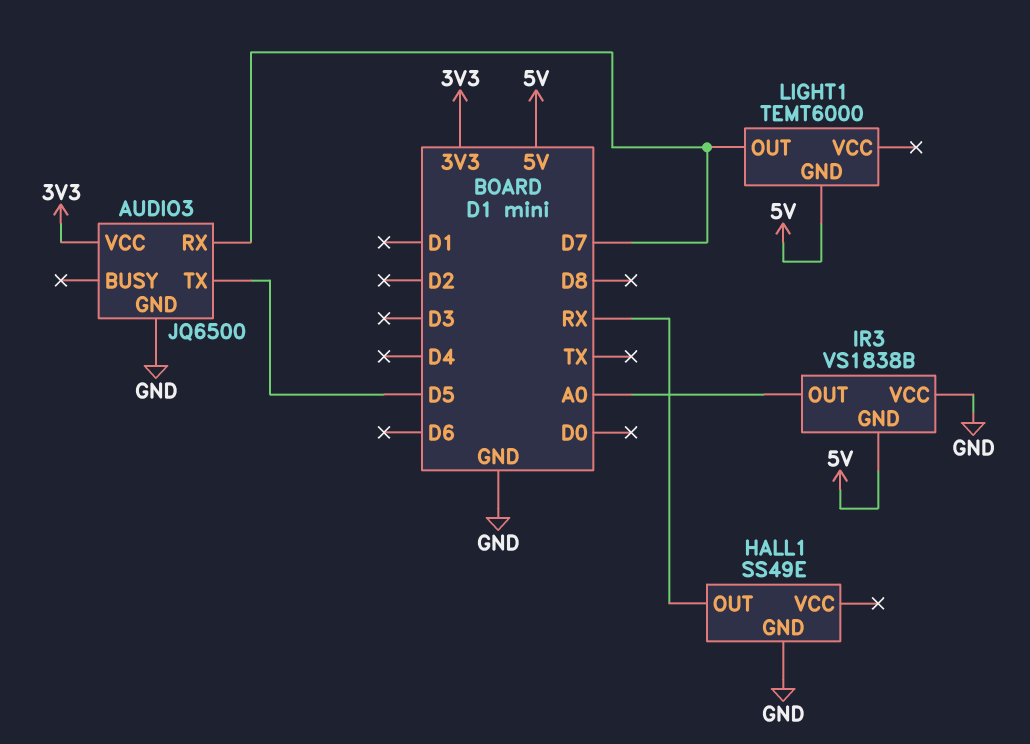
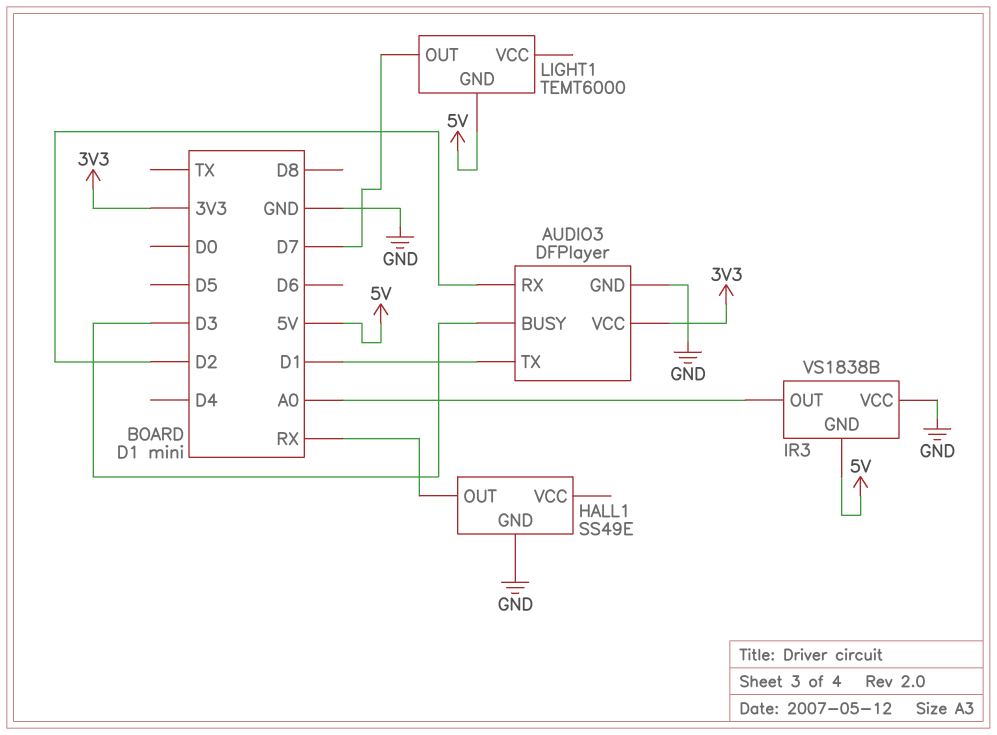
AUDIO3: JQ6500 -> DFPlayer
AUDIO3 pin BUSY: none -> D3
AUDIO3 pin RX: D7 -> D2
AUDIO3 pin TX: D5 -> D1

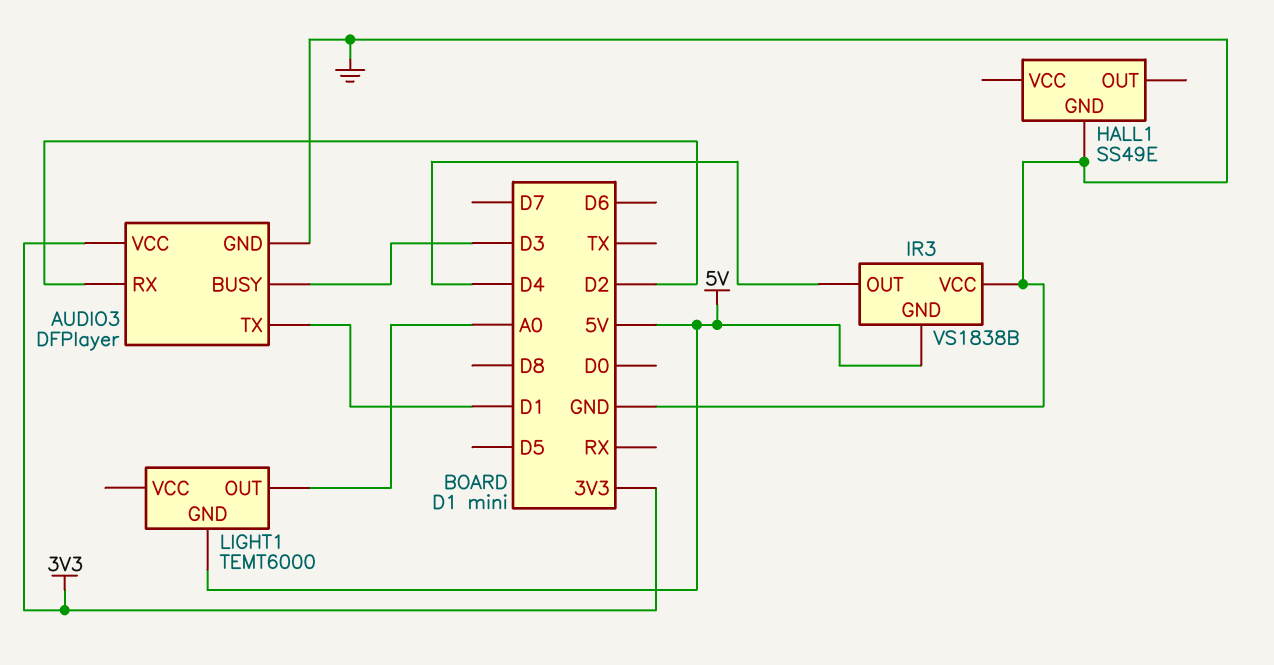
HALL1 pin OUT: RX -> none
IR3 pin OUT: A0 -> D4
LIGHT1 pin OUT: D7 -> A0

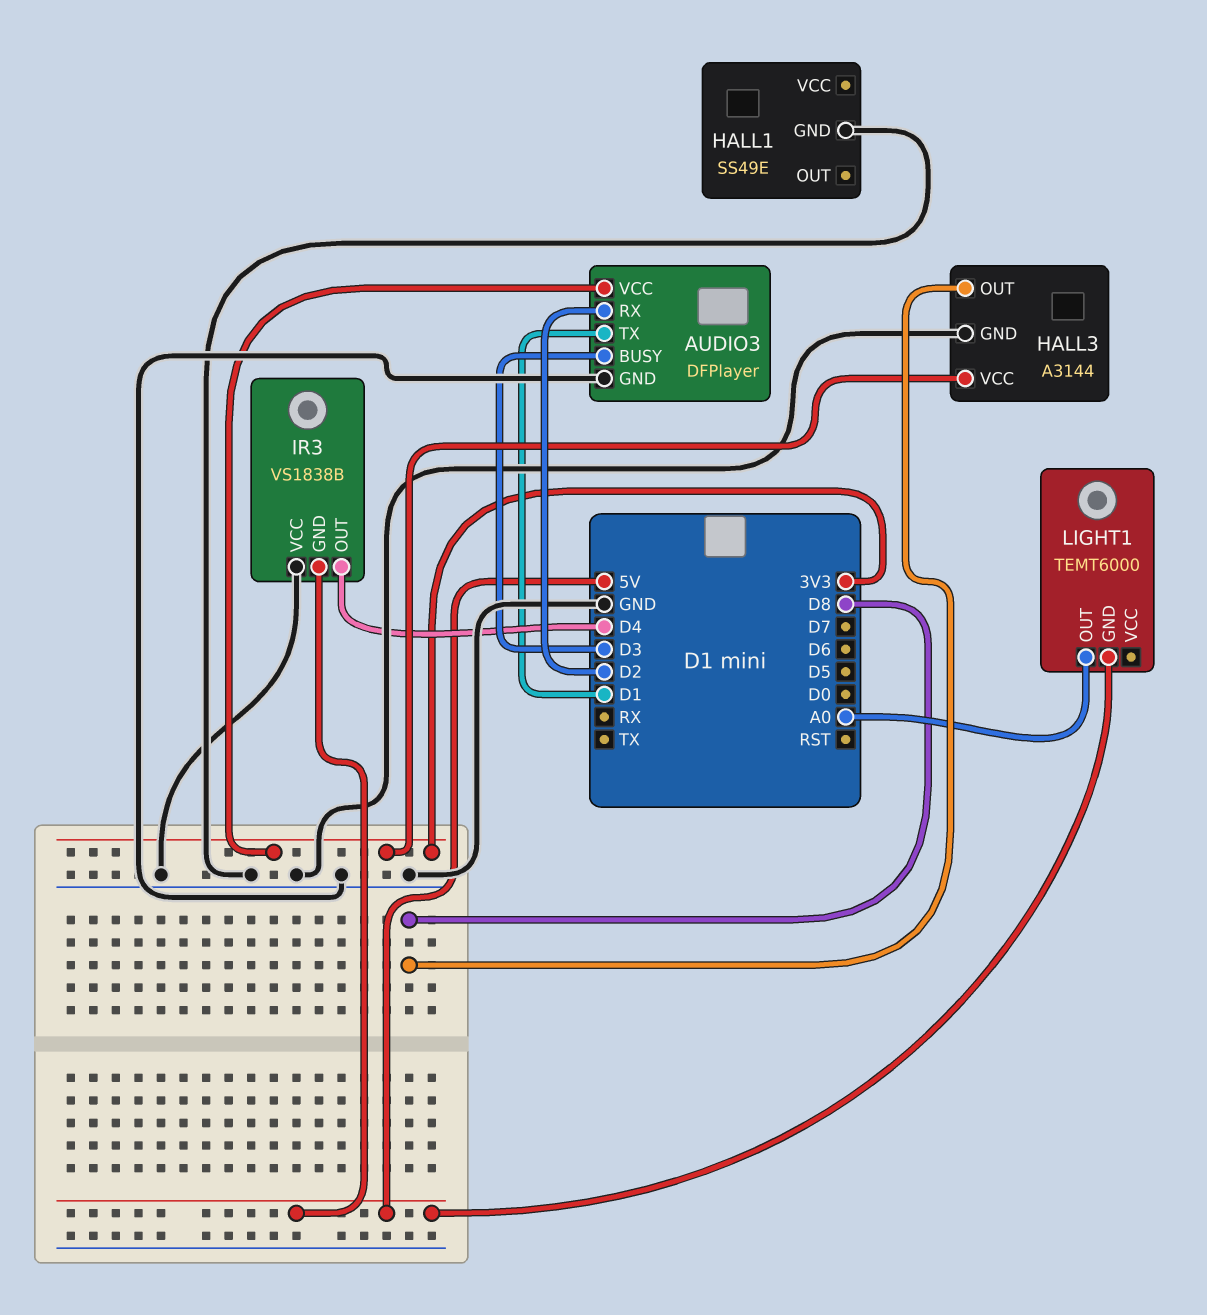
HALL3: none -> A3144
HALL3 pin GND: none -> GND
HALL3 pin OUT: none -> D8
HALL3 pin VCC: none -> 3V3

